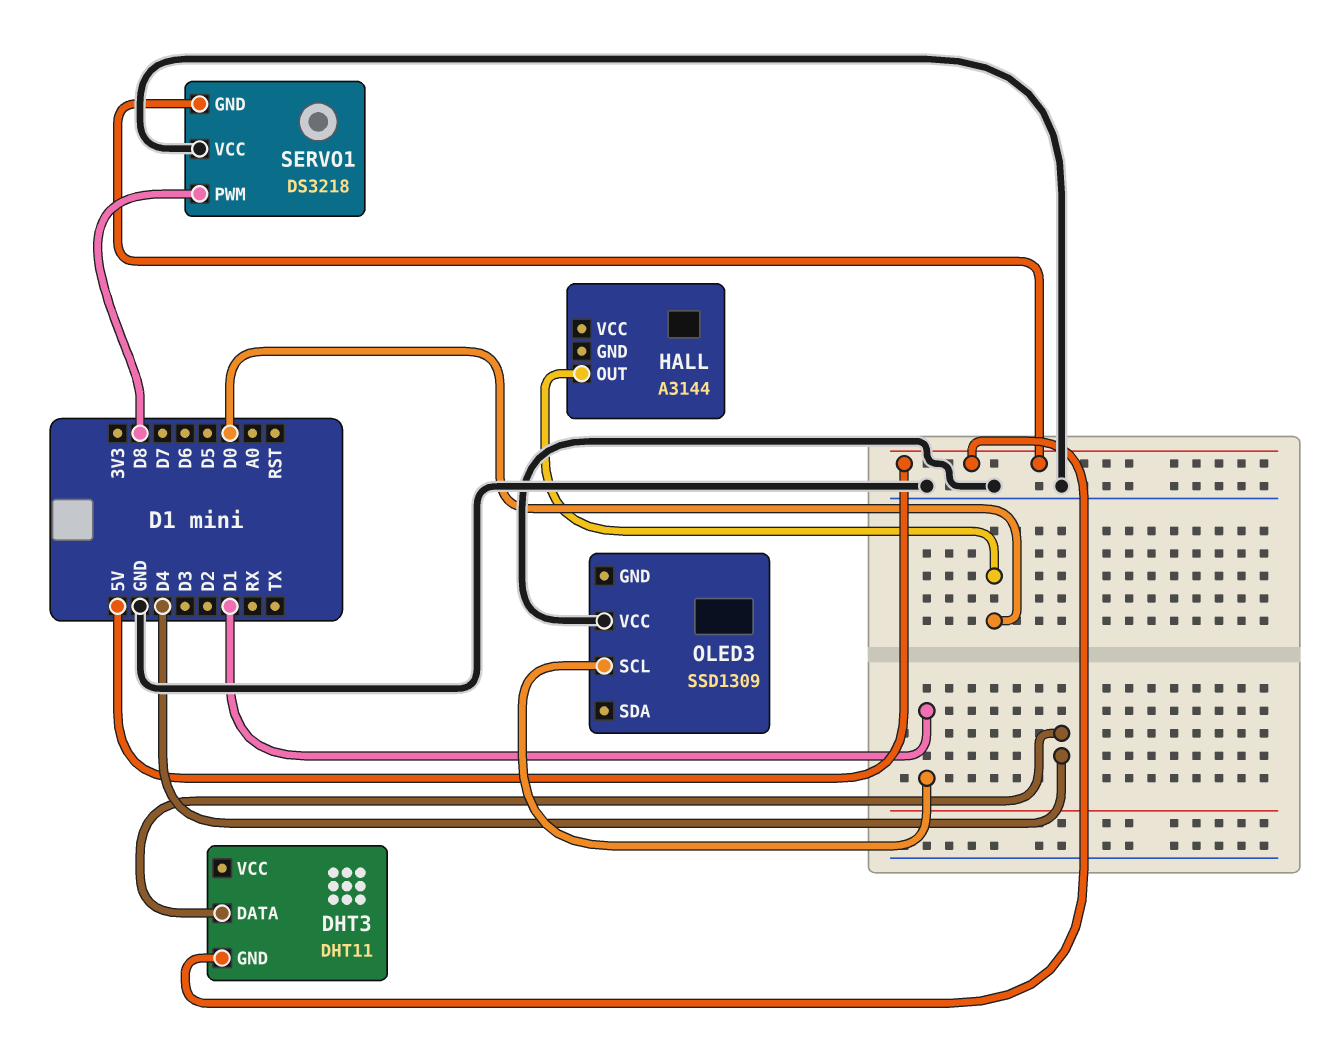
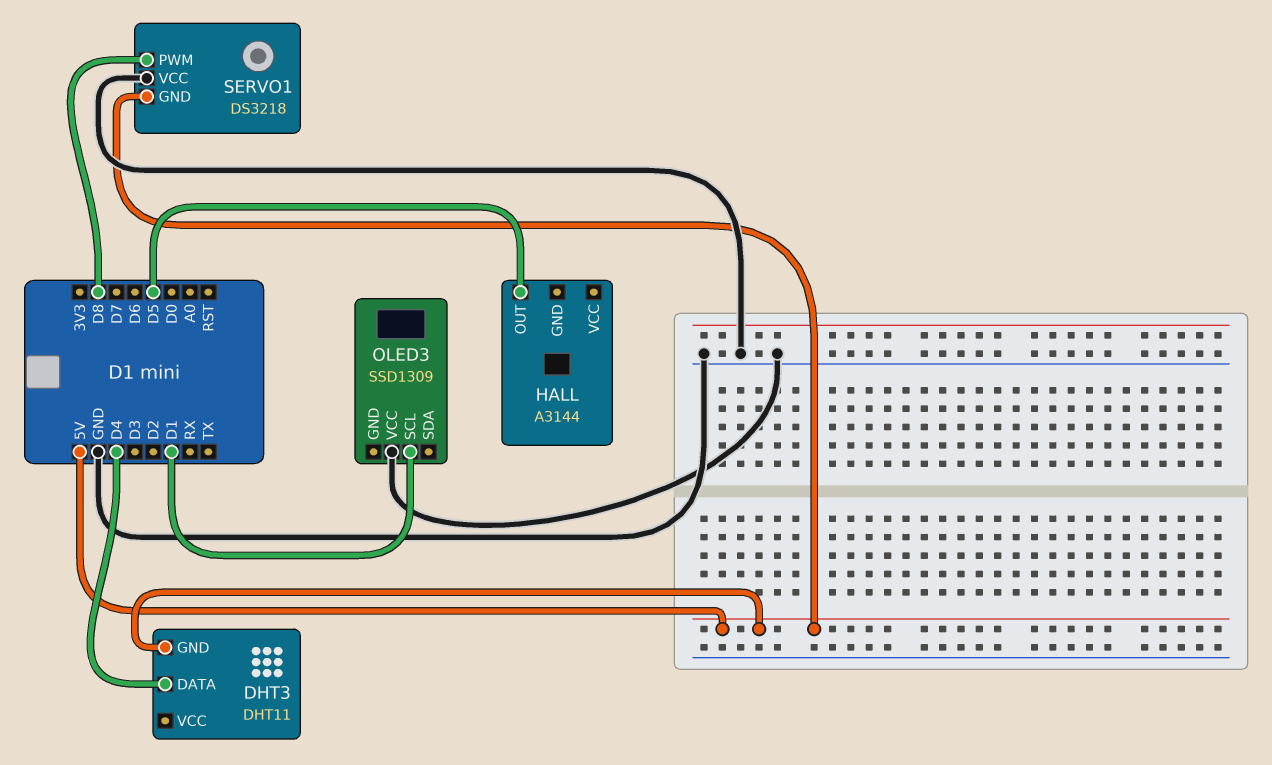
HALL pin OUT: D0 -> D5

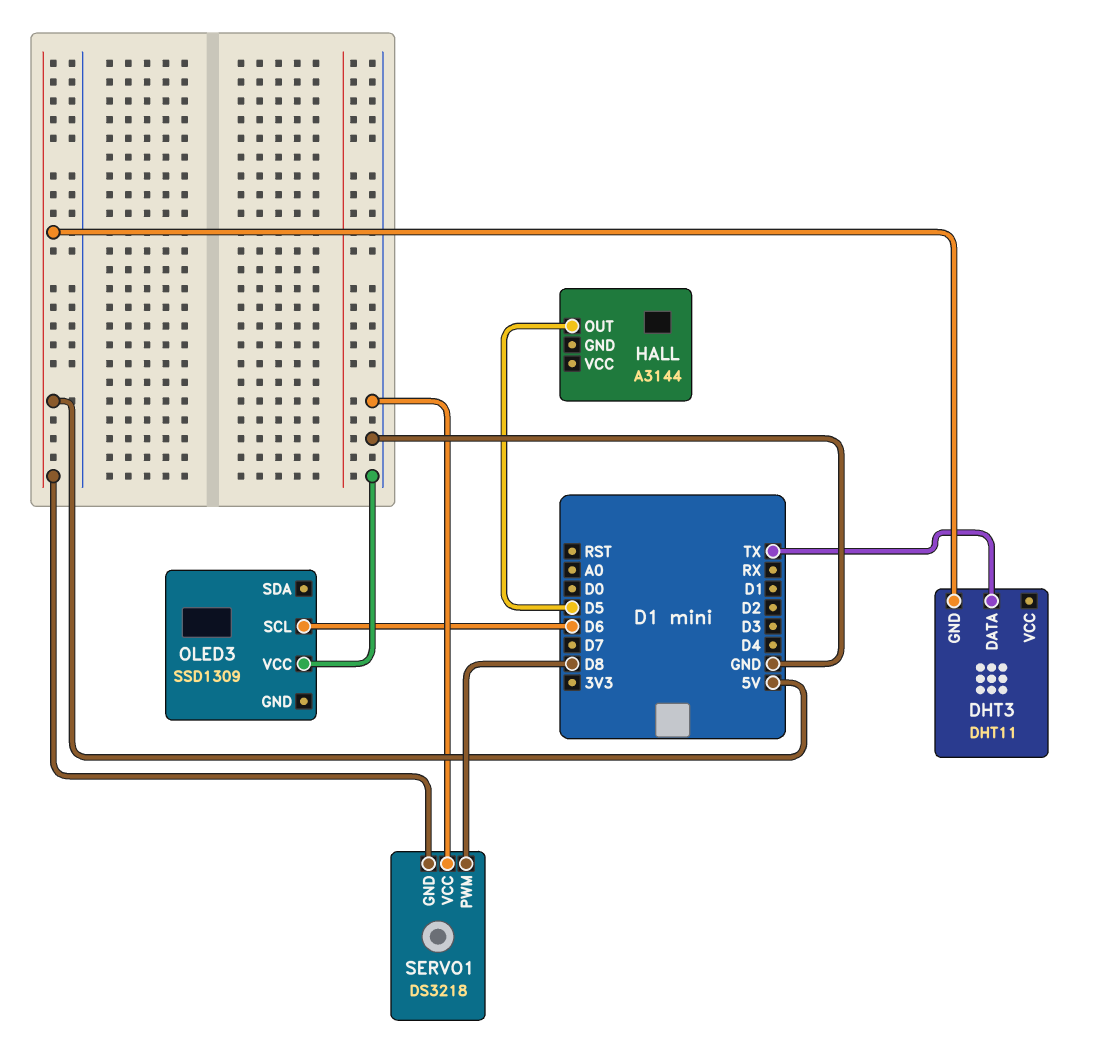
DHT3 pin DATA: D4 -> TX
OLED3 pin SCL: D1 -> D6

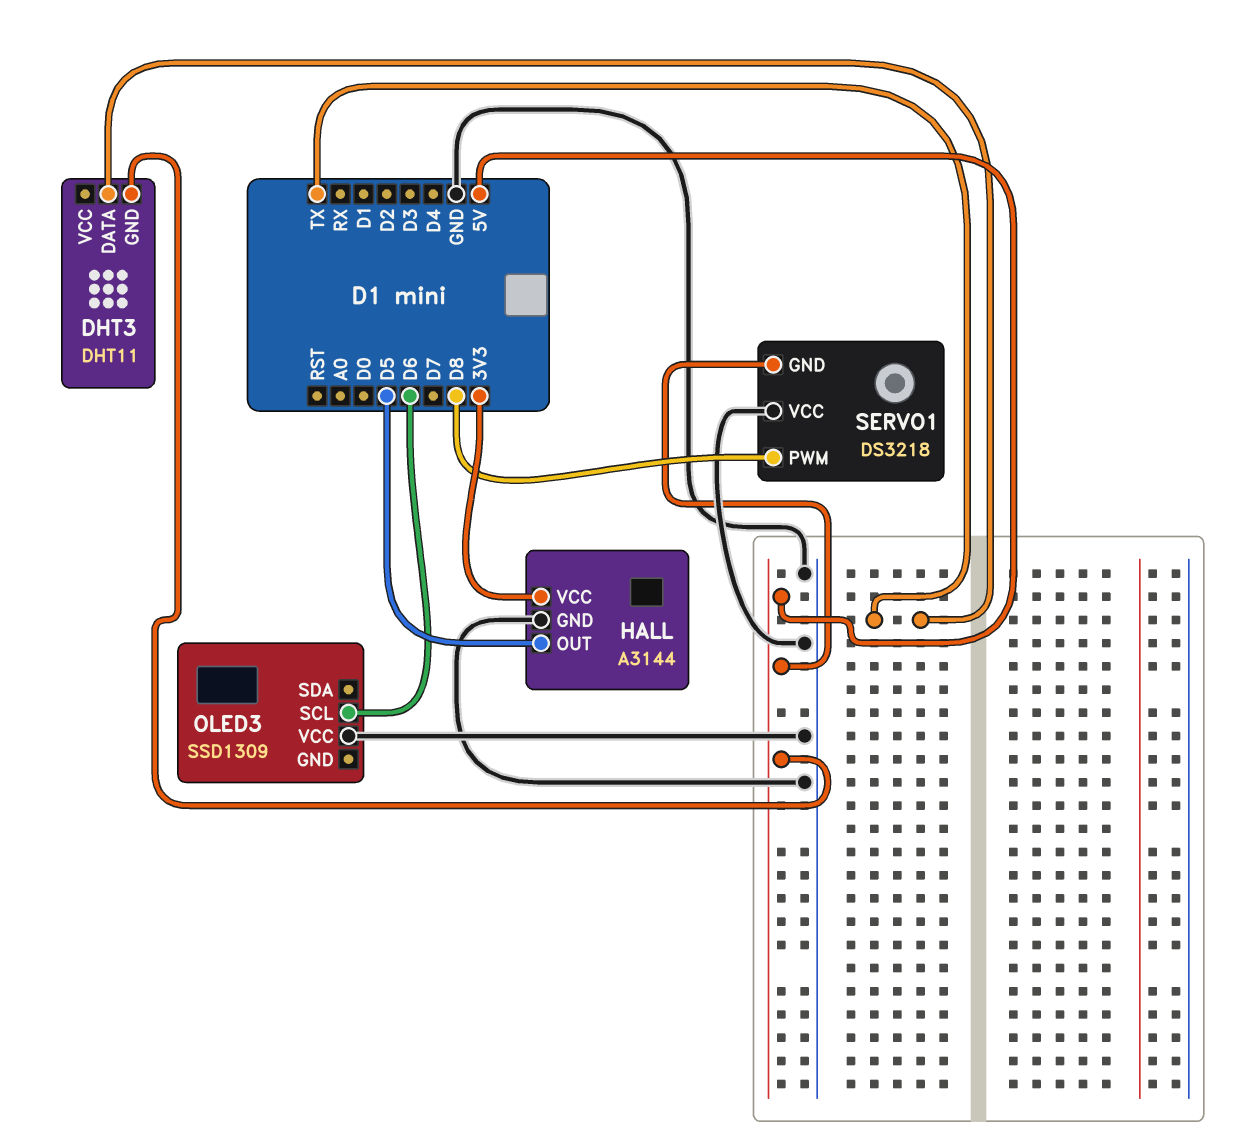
HALL pin GND: none -> GND
HALL pin VCC: none -> 3V3

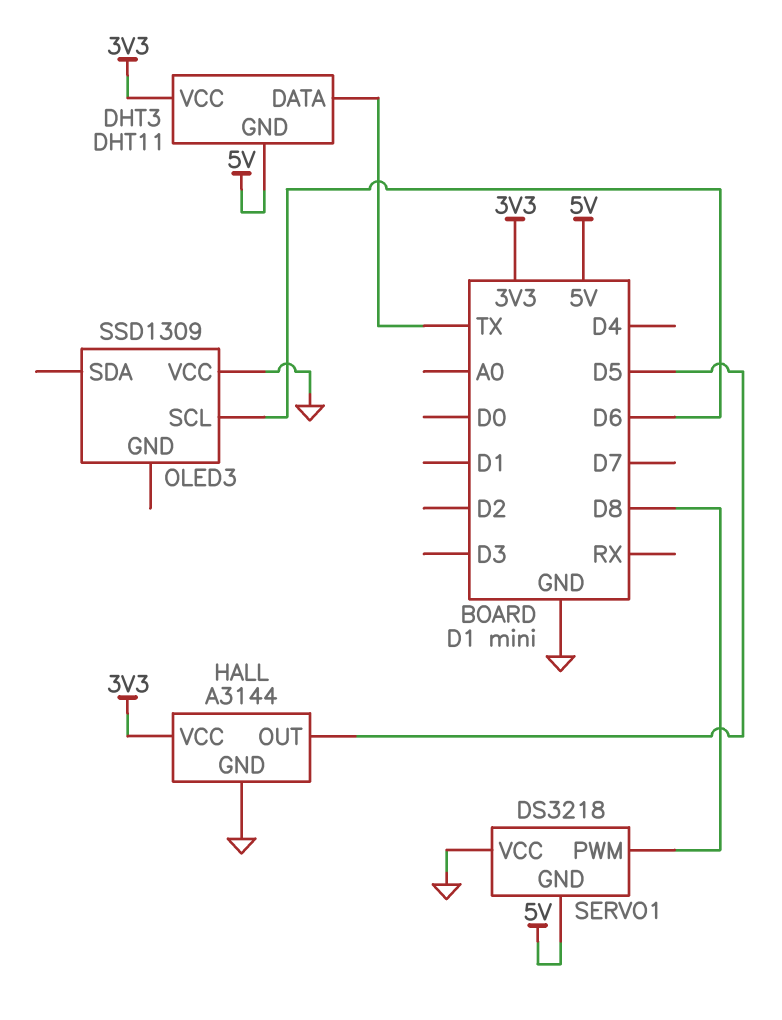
DHT3 pin VCC: none -> 3V3

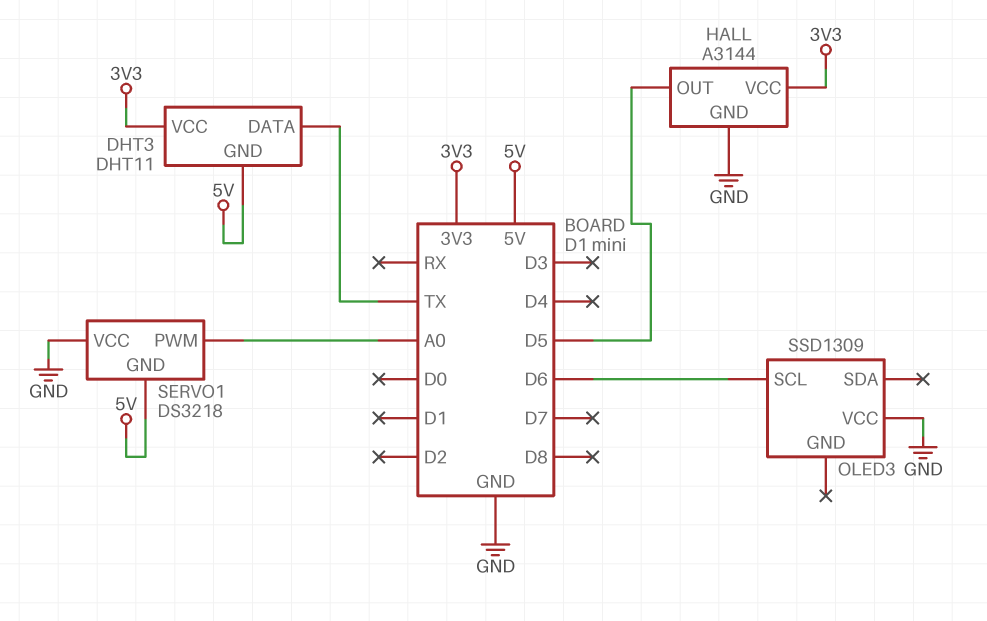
SERVO1 pin PWM: D8 -> A0

